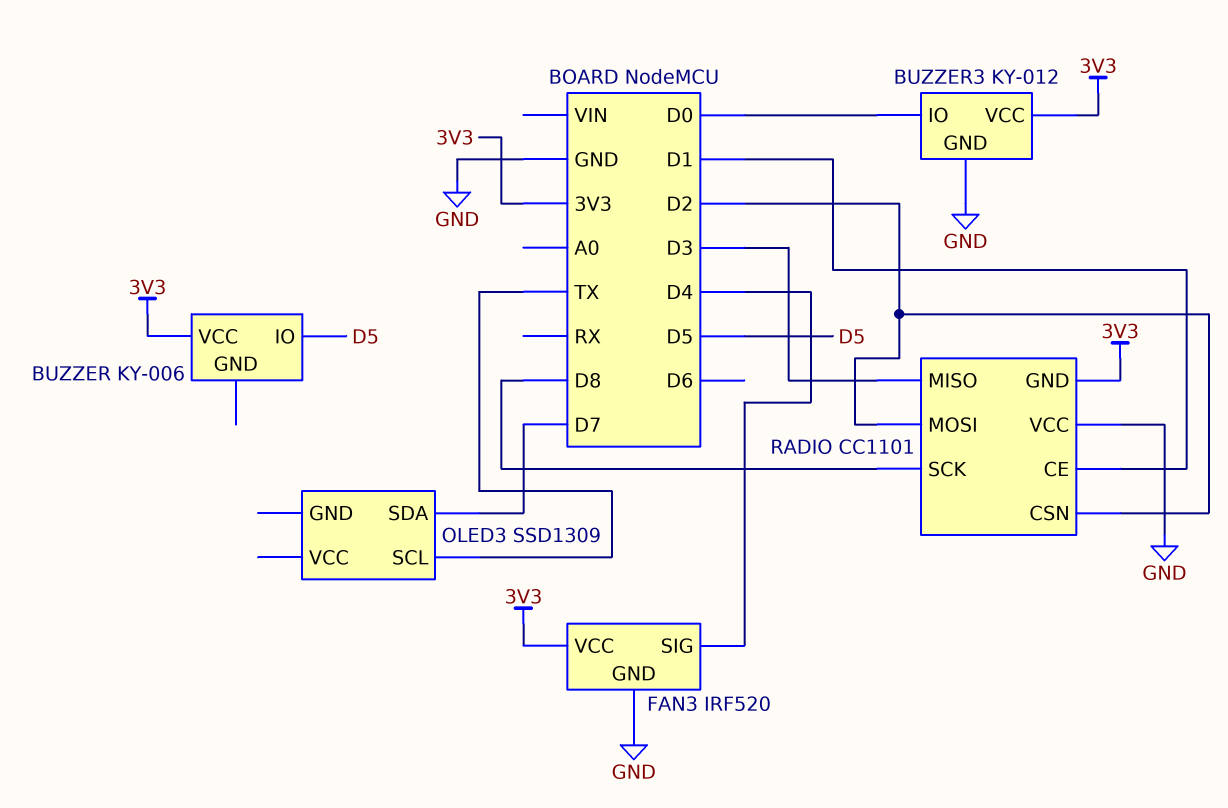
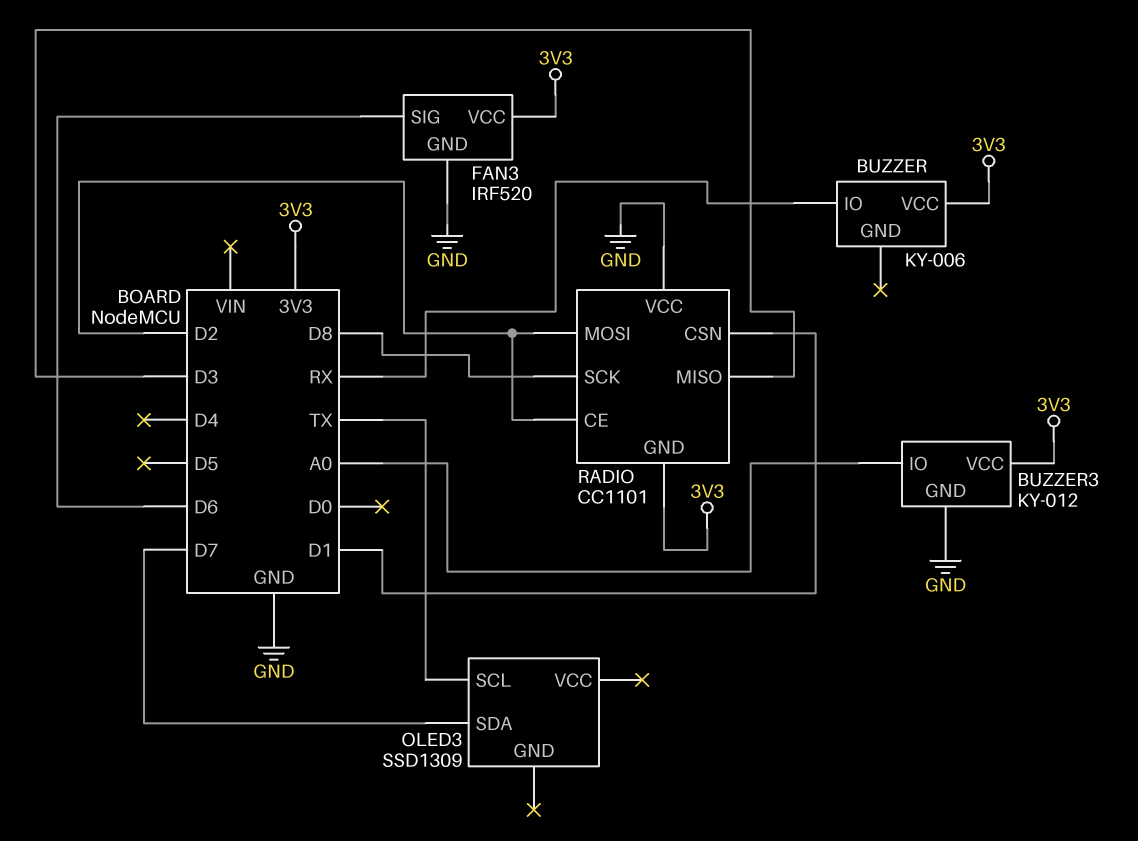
BUZZER pin IO: D5 -> RX
BUZZER3 pin IO: D0 -> A0
FAN3 pin SIG: D4 -> D6
RADIO pin CE: D1 -> D2
RADIO pin CSN: D2 -> D1

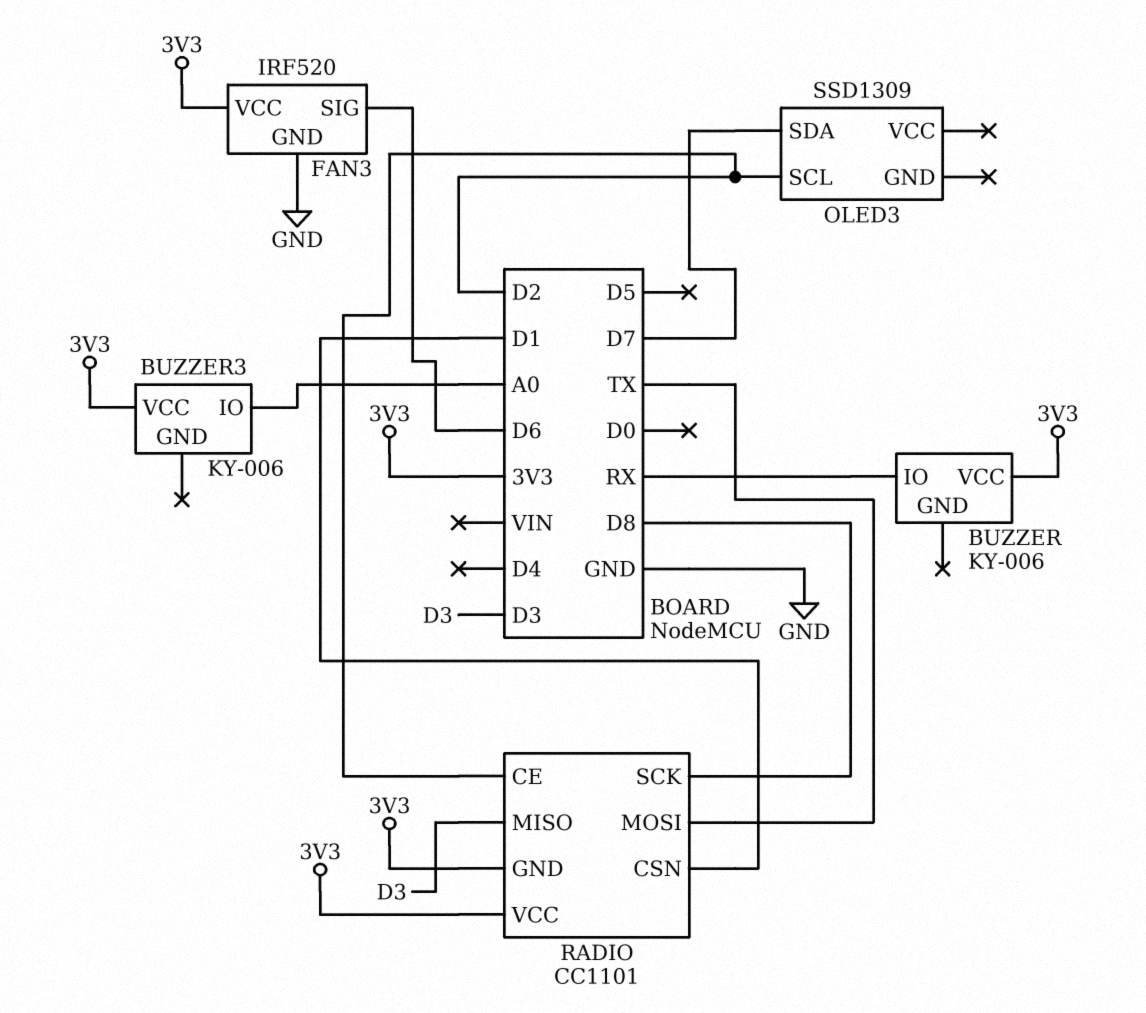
BUZZER3: KY-012 -> KY-006
BUZZER3 pin GND: GND -> none
OLED3 pin SCL: TX -> D2
RADIO pin MOSI: D2 -> TX
RADIO pin VCC: GND -> 3V3

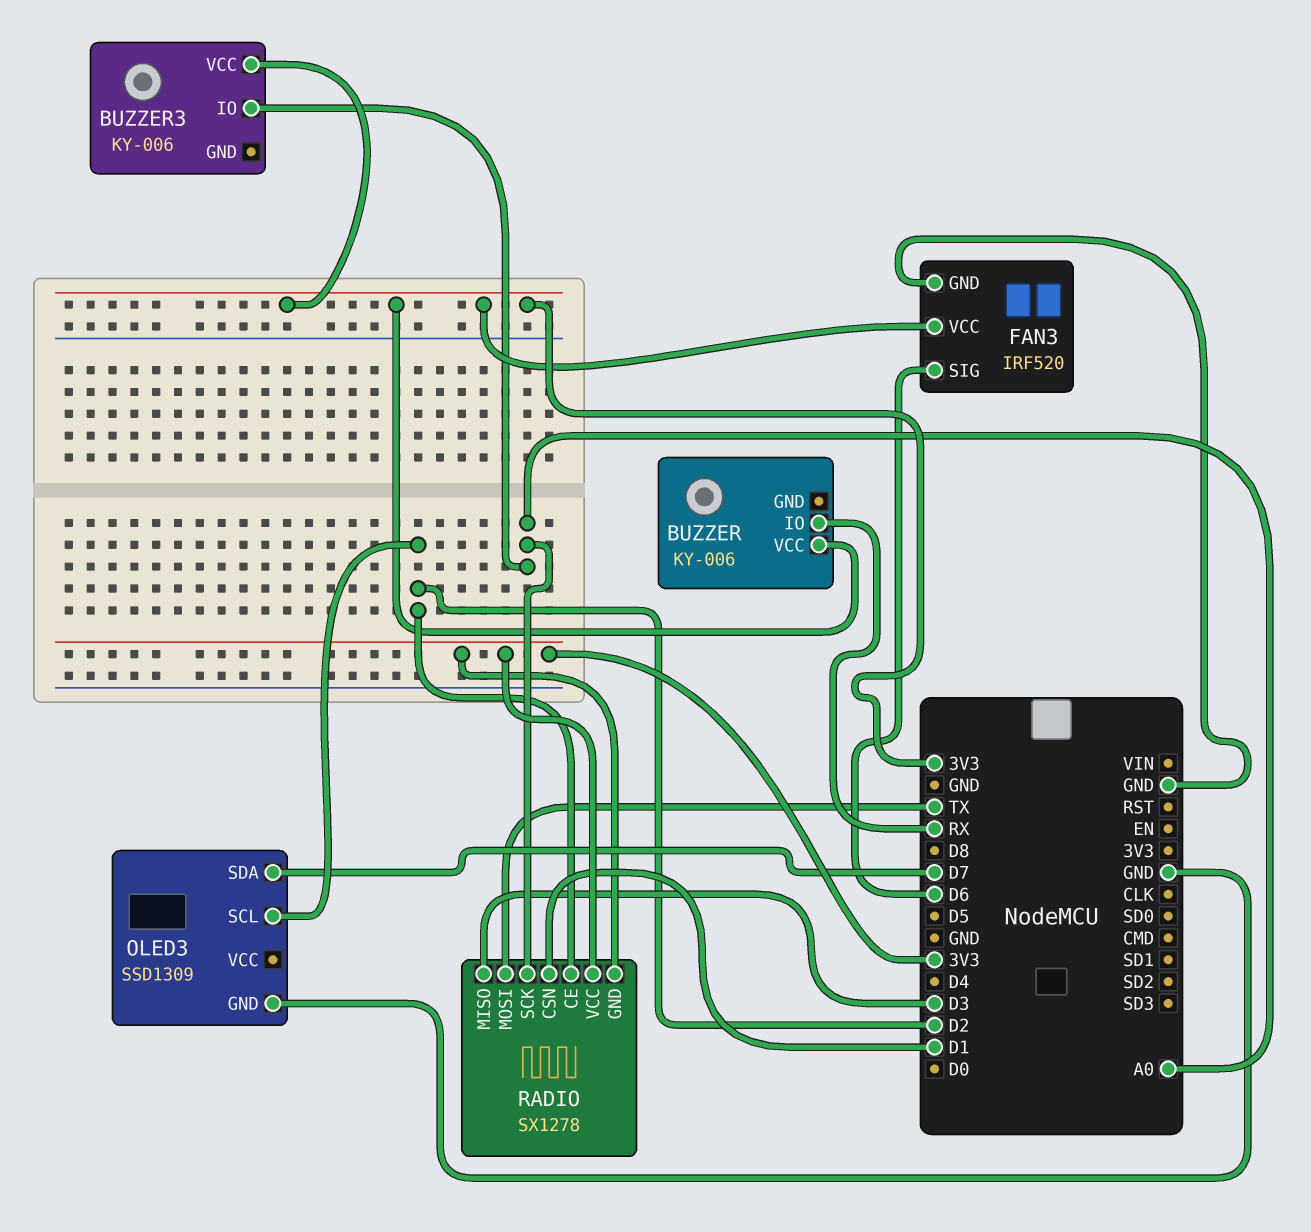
OLED3 pin GND: none -> GND
RADIO: CC1101 -> SX1278
RADIO pin SCK: D8 -> A0

